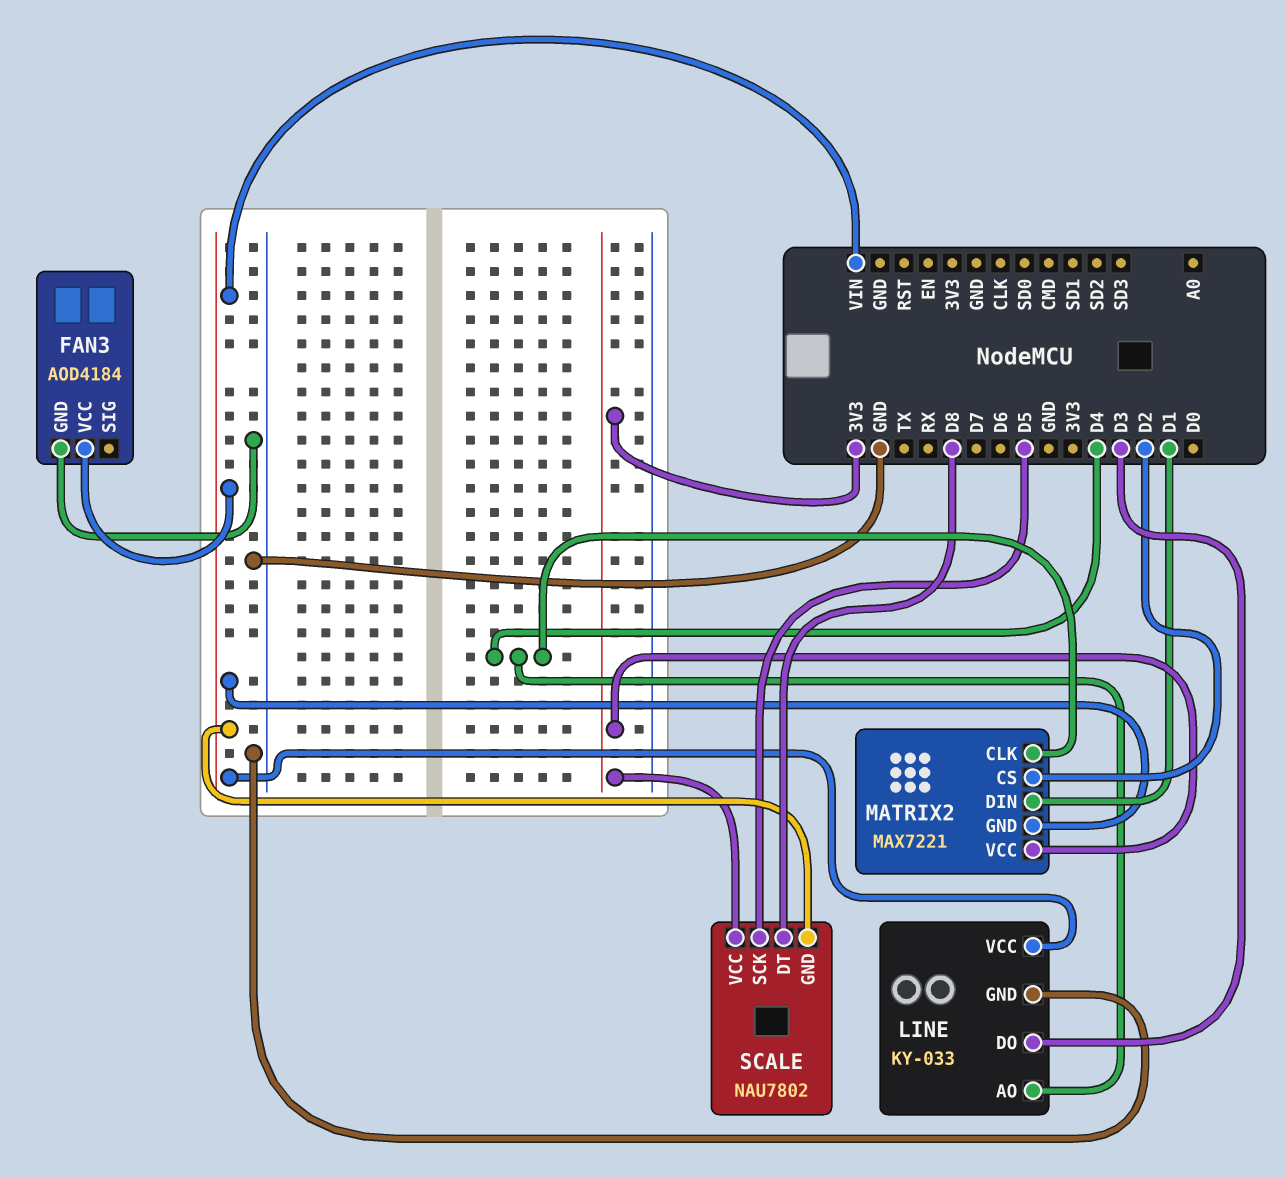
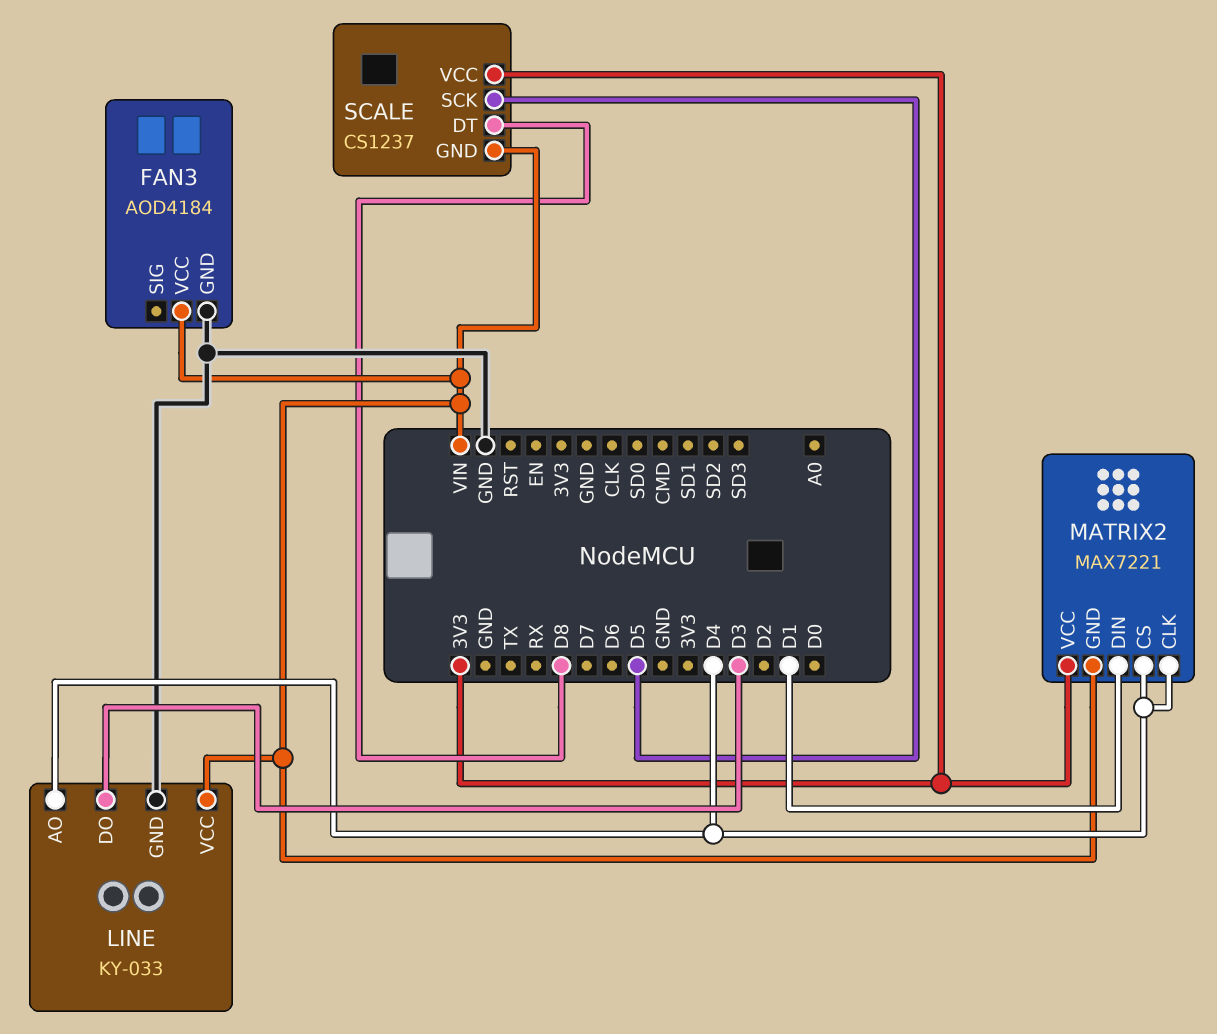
MATRIX2 pin CS: D2 -> D4
SCALE: NAU7802 -> CS1237

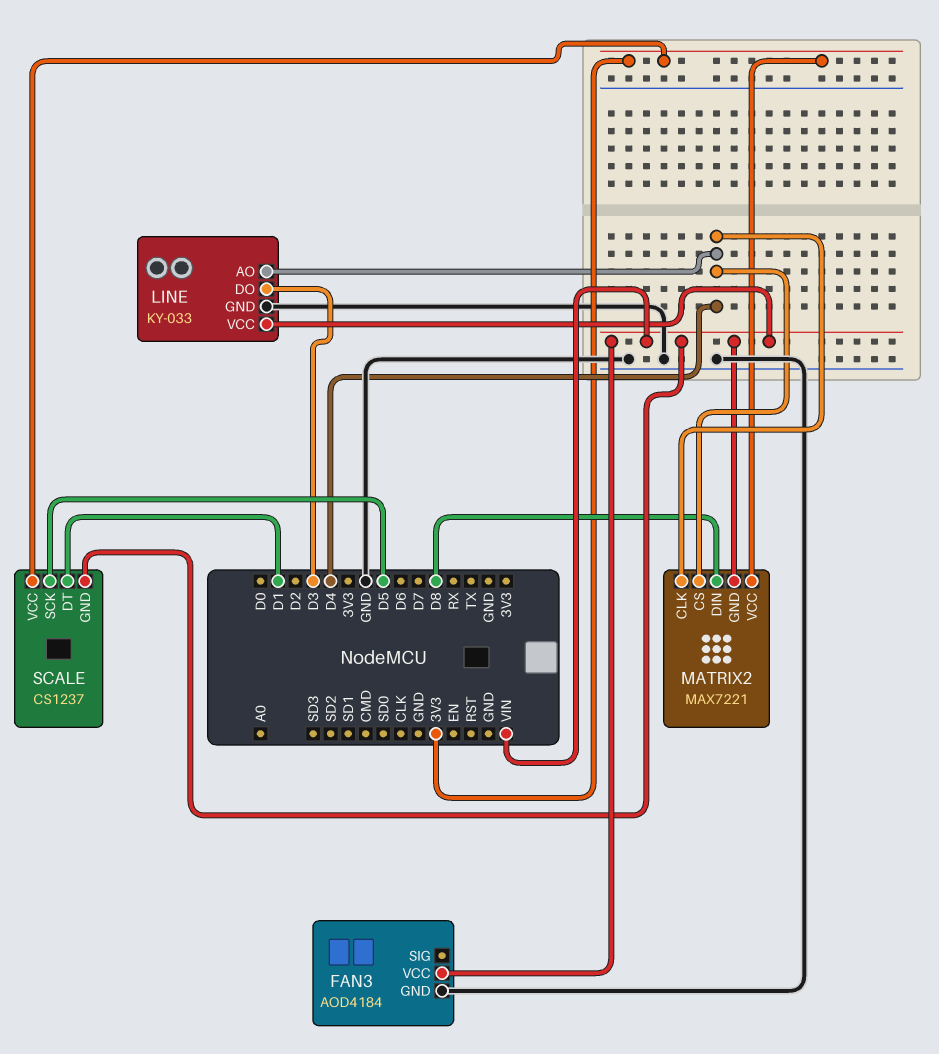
MATRIX2 pin DIN: D1 -> D8
SCALE pin DT: D8 -> D1

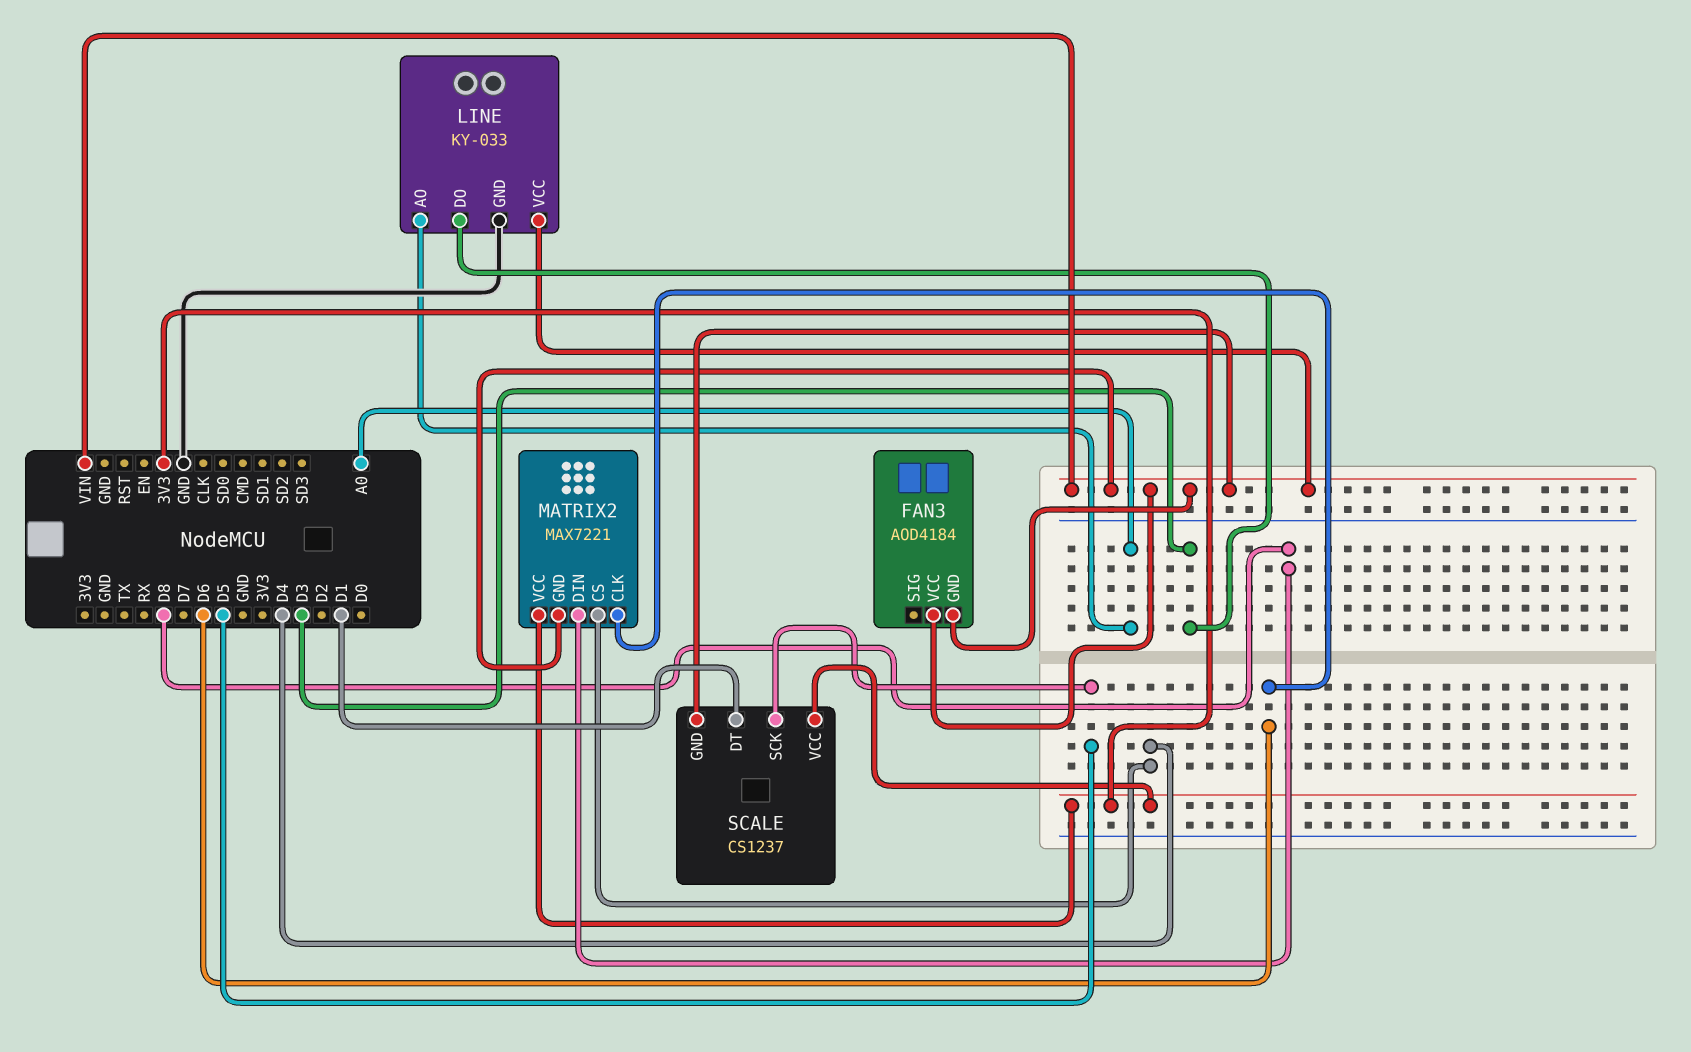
FAN3 pin GND: GND -> VIN
LINE pin AO: D4 -> A0
MATRIX2 pin CLK: D4 -> D6

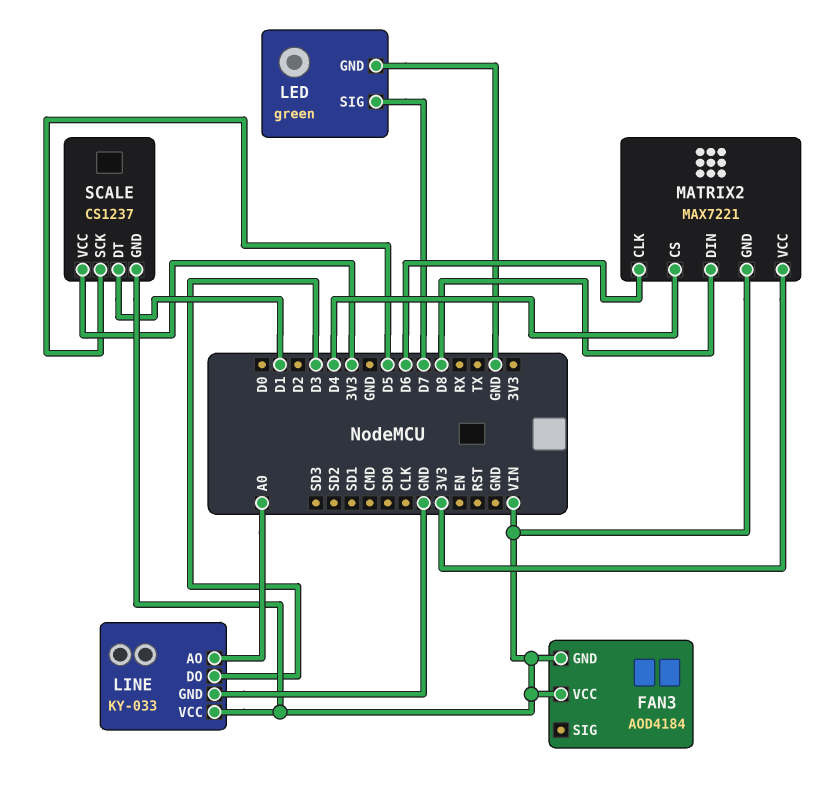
LED: none -> green
LED pin GND: none -> GND
LED pin SIG: none -> D7

